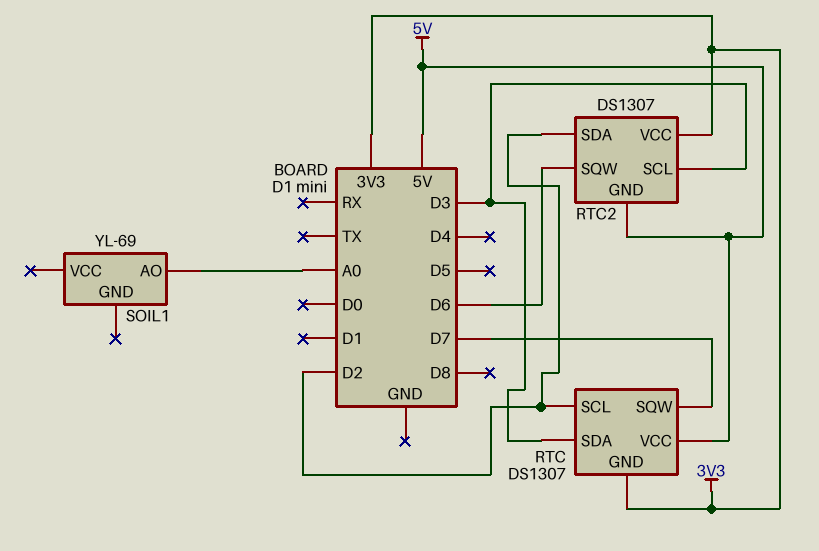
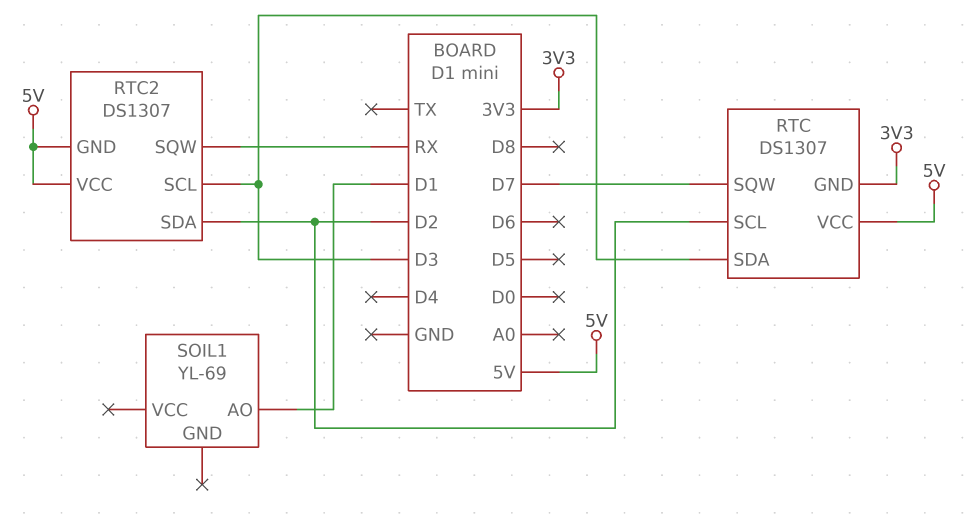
RTC2 pin SQW: D6 -> RX
RTC2 pin VCC: 3V3 -> 5V
SOIL1 pin AO: A0 -> D1

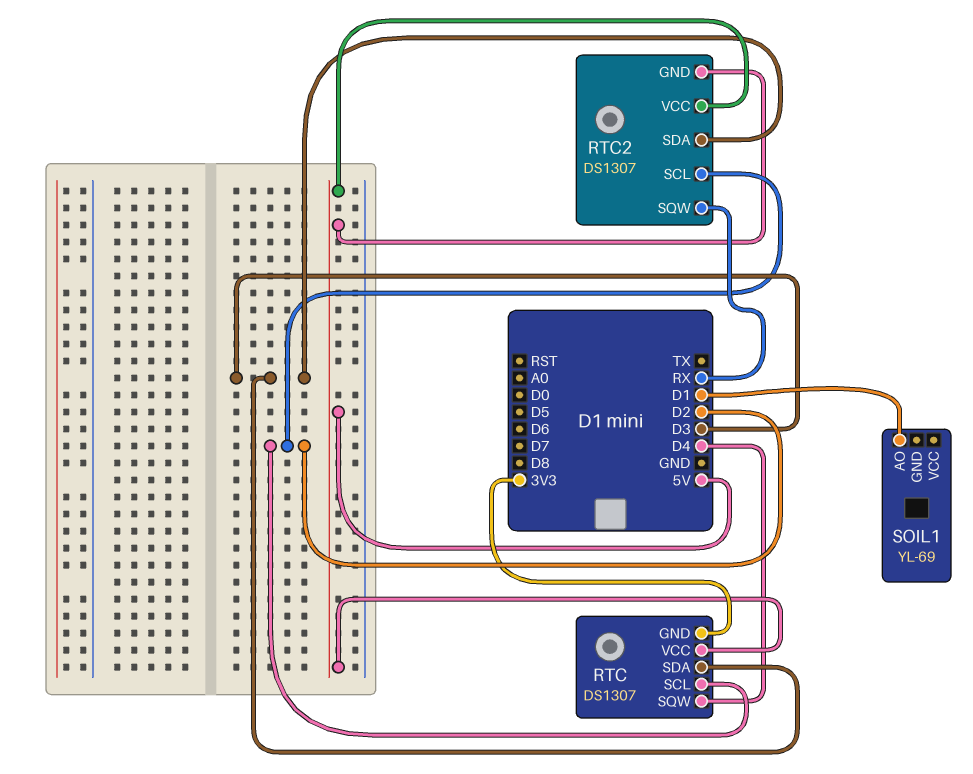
RTC pin SQW: D7 -> D4
RTC2 pin SCL: D3 -> D2
RTC2 pin SDA: D2 -> D3

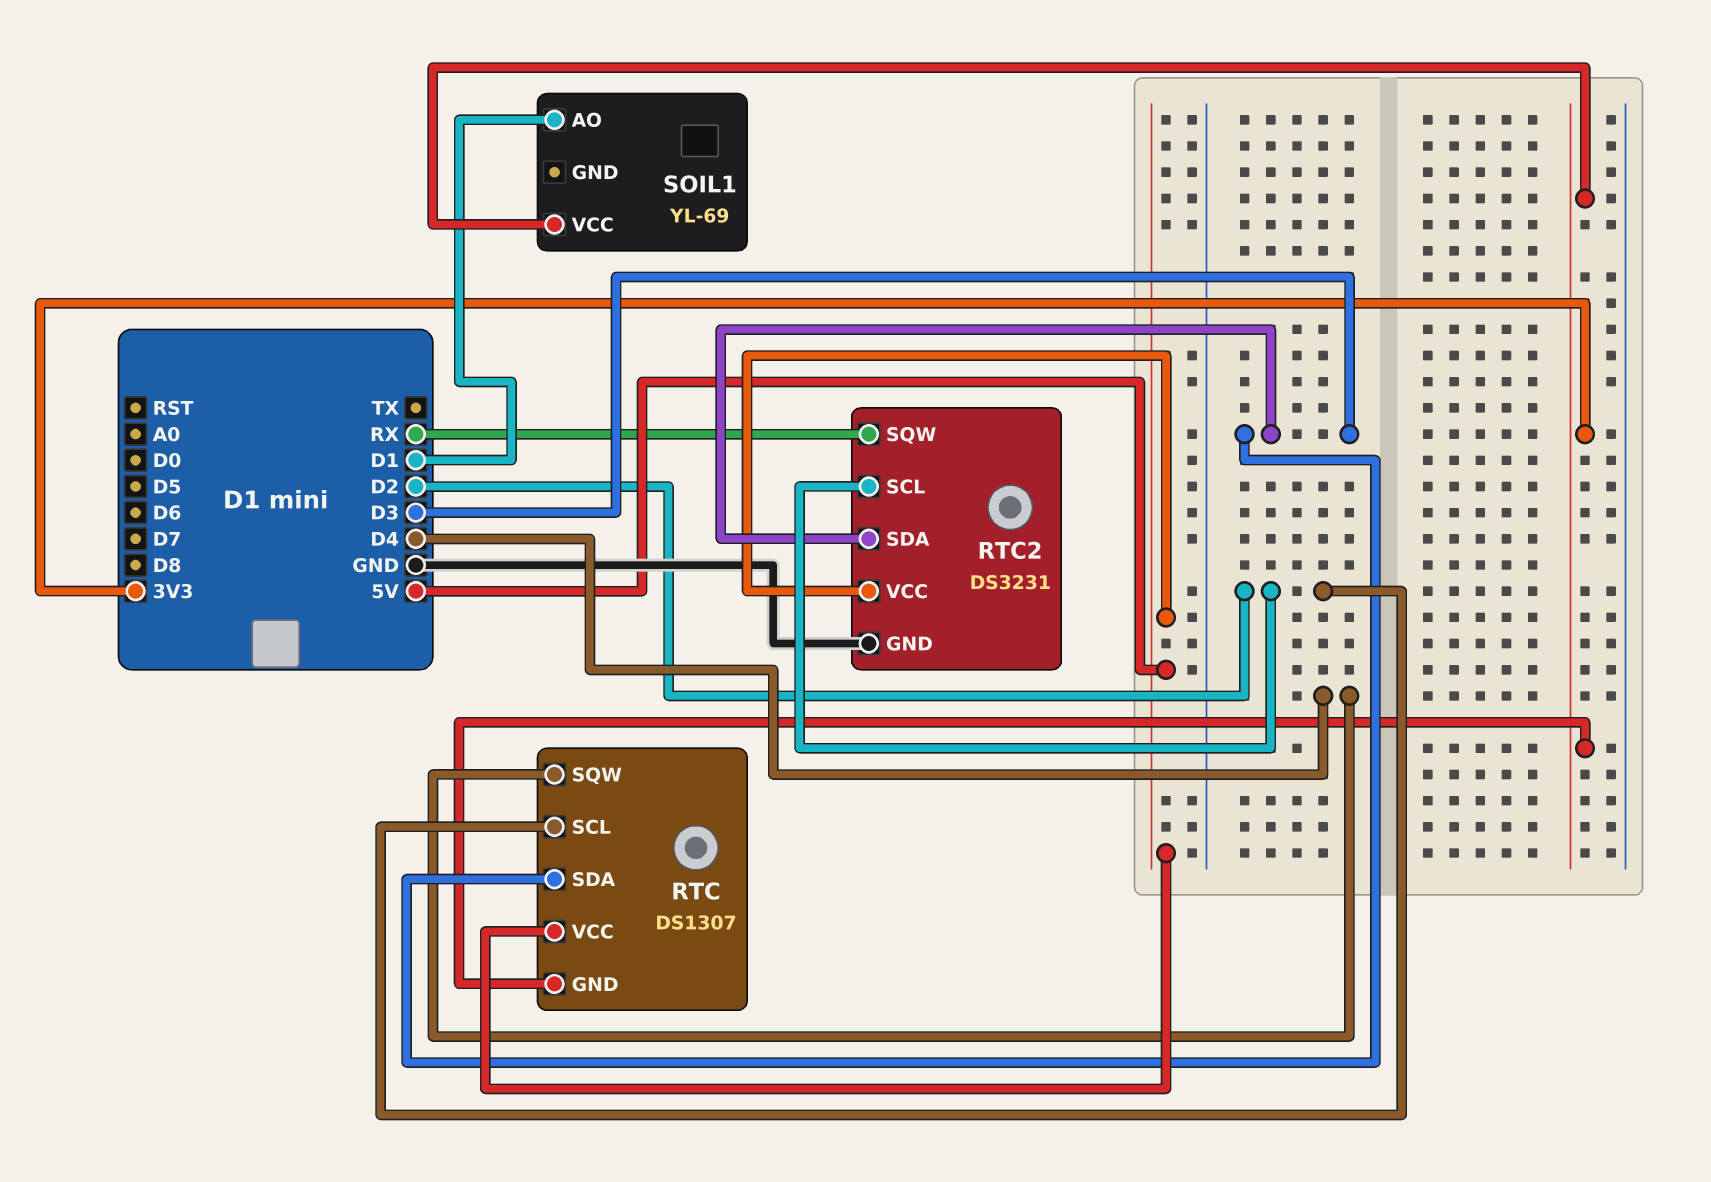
RTC2: DS1307 -> DS3231
RTC2 pin GND: 5V -> GND
SOIL1 pin VCC: none -> 3V3

